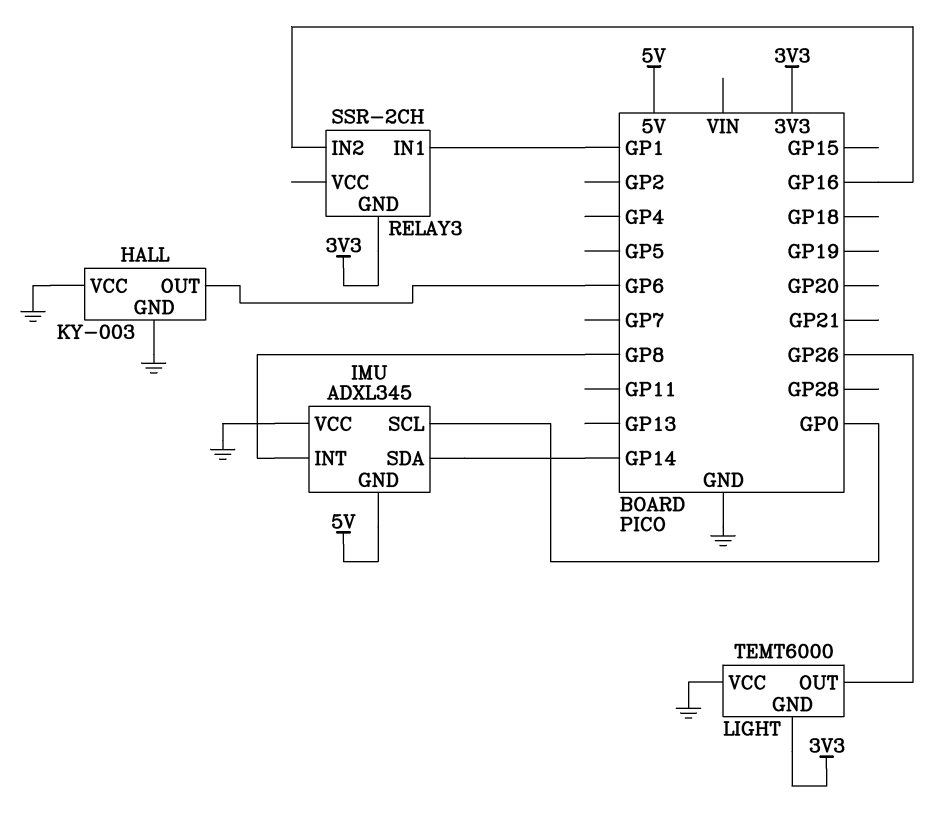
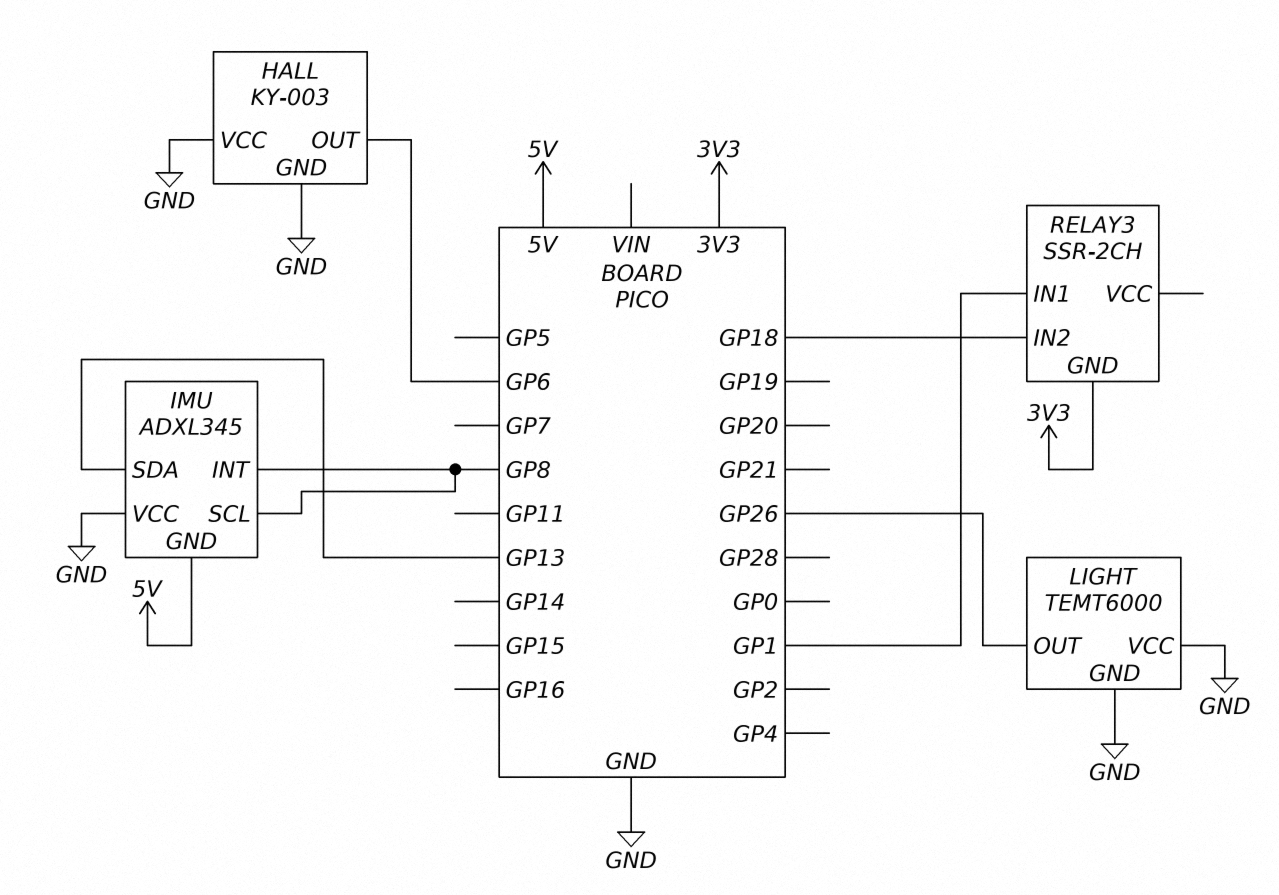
IMU pin SCL: GP0 -> GP8
IMU pin SDA: GP14 -> GP13
LIGHT pin GND: 3V3 -> GND
RELAY3 pin IN2: GP16 -> GP18

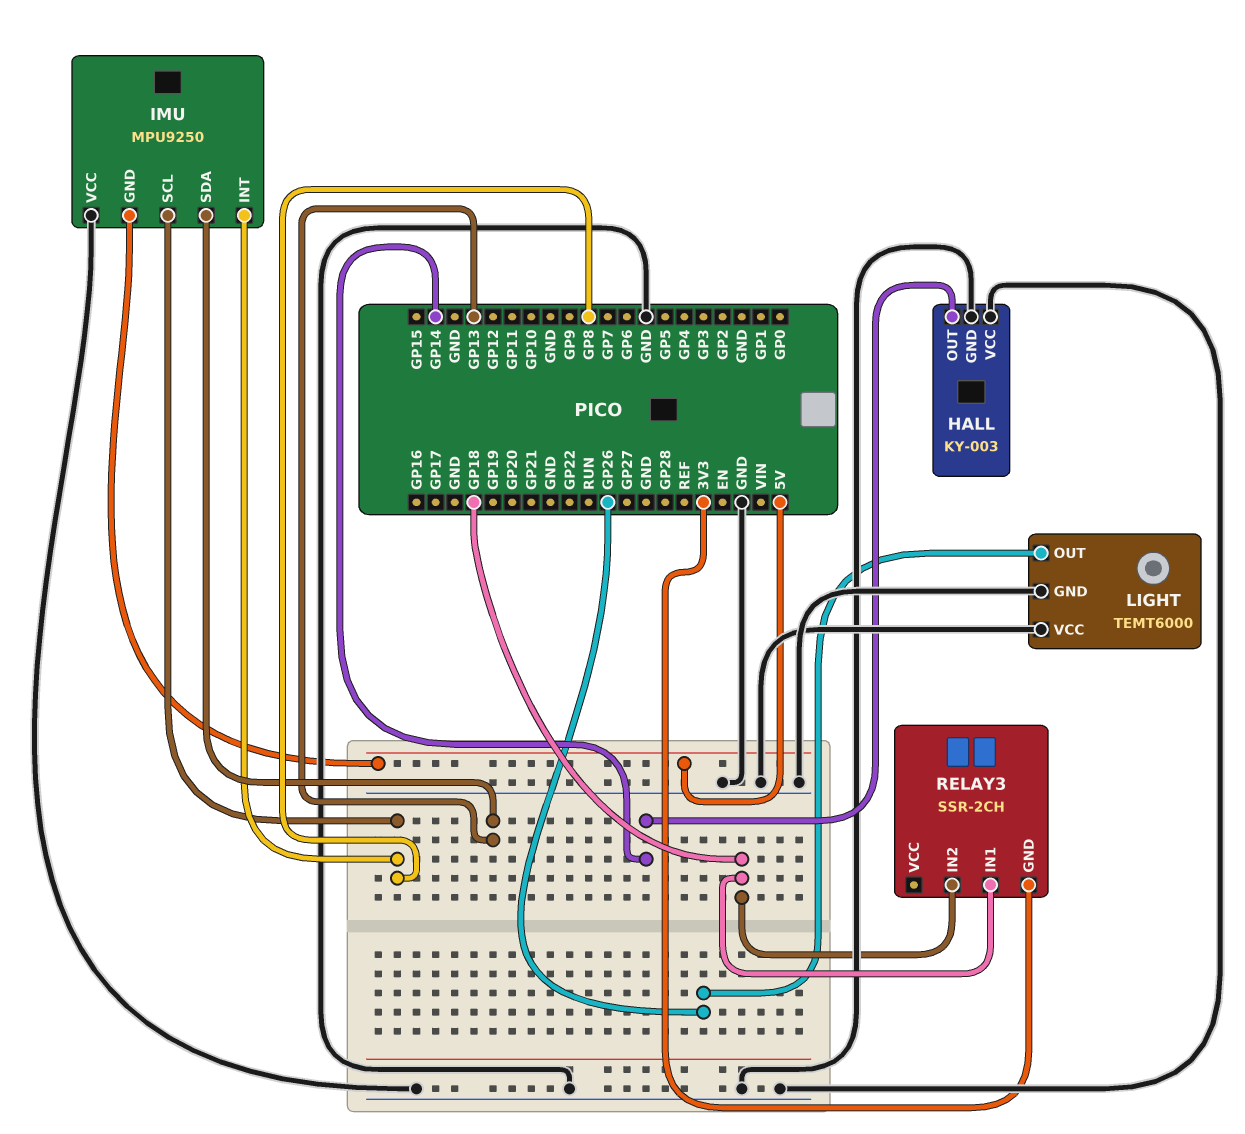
HALL pin OUT: GP6 -> GP14
IMU: ADXL345 -> MPU9250
RELAY3 pin IN1: GP1 -> GP18

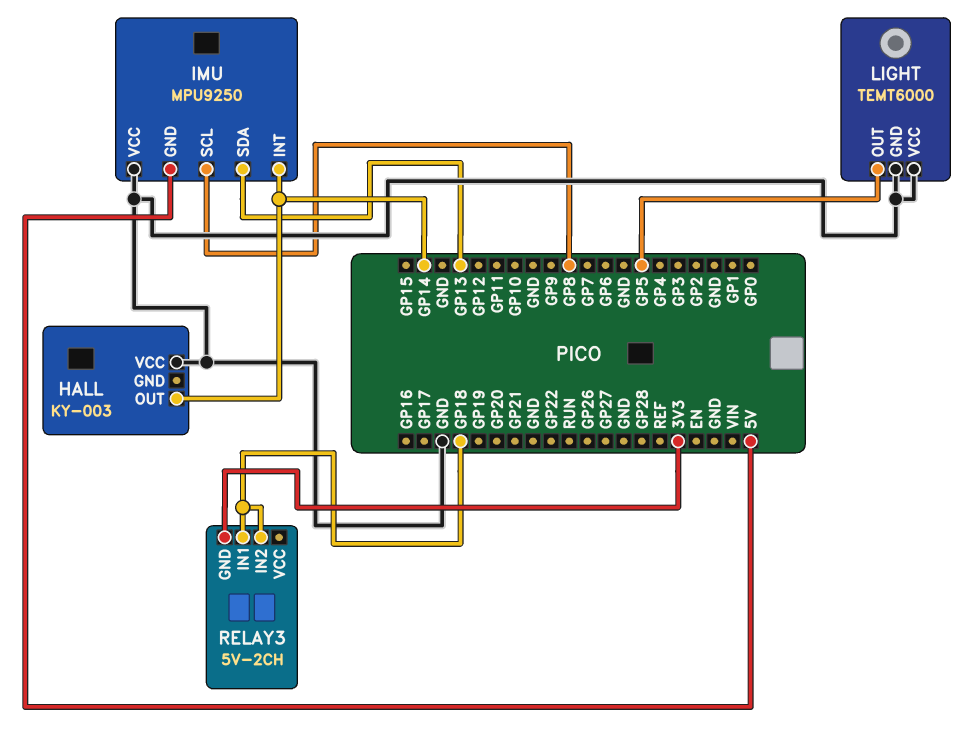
HALL pin GND: GND -> none
IMU pin INT: GP8 -> GP14
LIGHT pin OUT: GP26 -> GP5
RELAY3: SSR-2CH -> 5V-2CH

